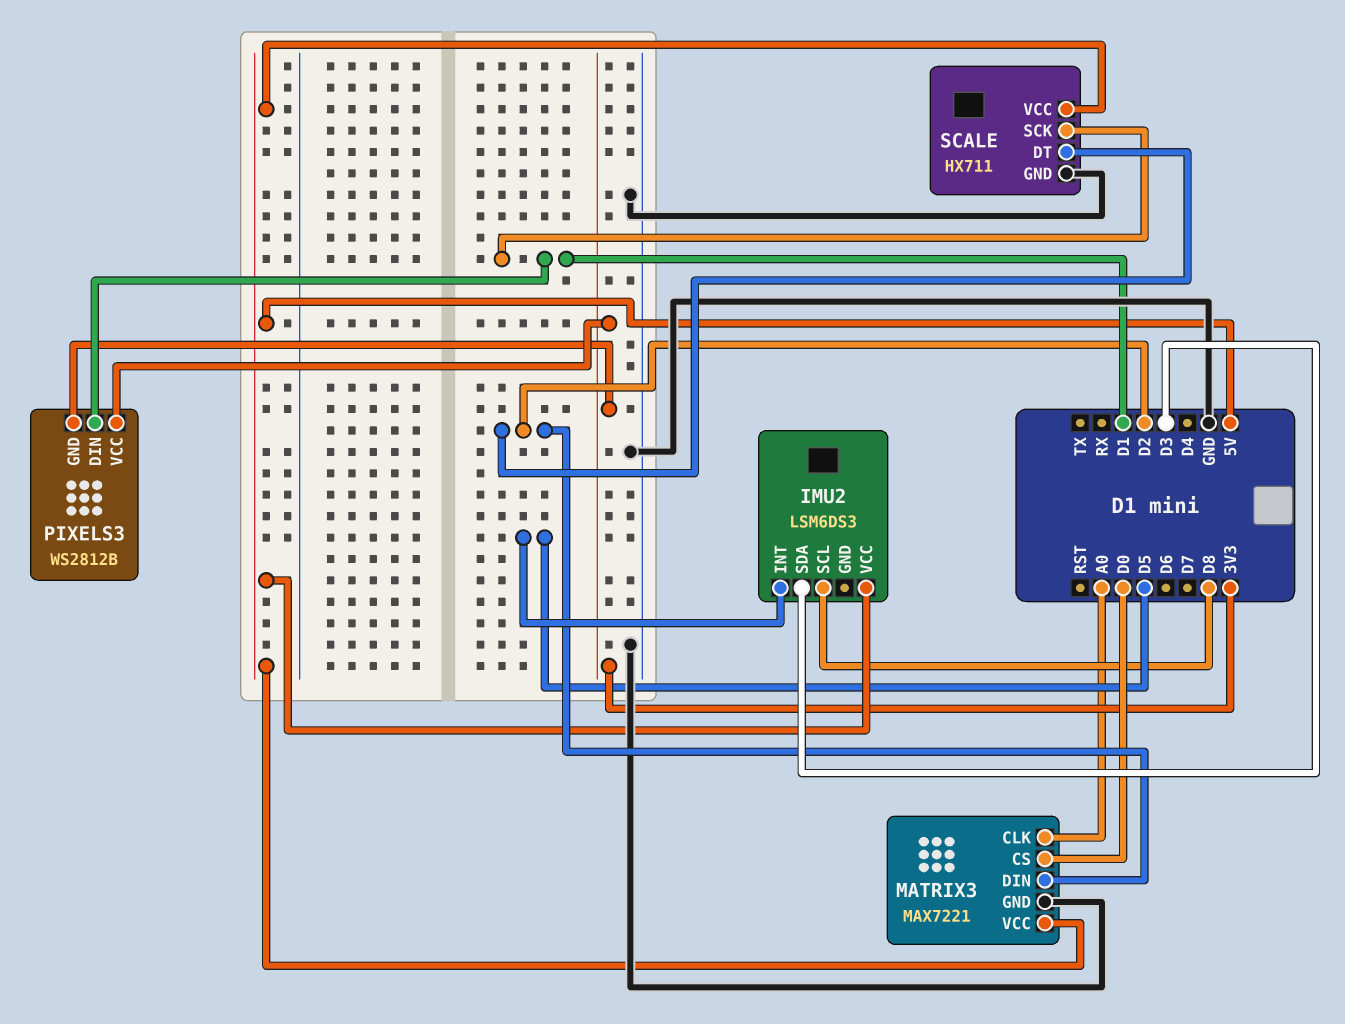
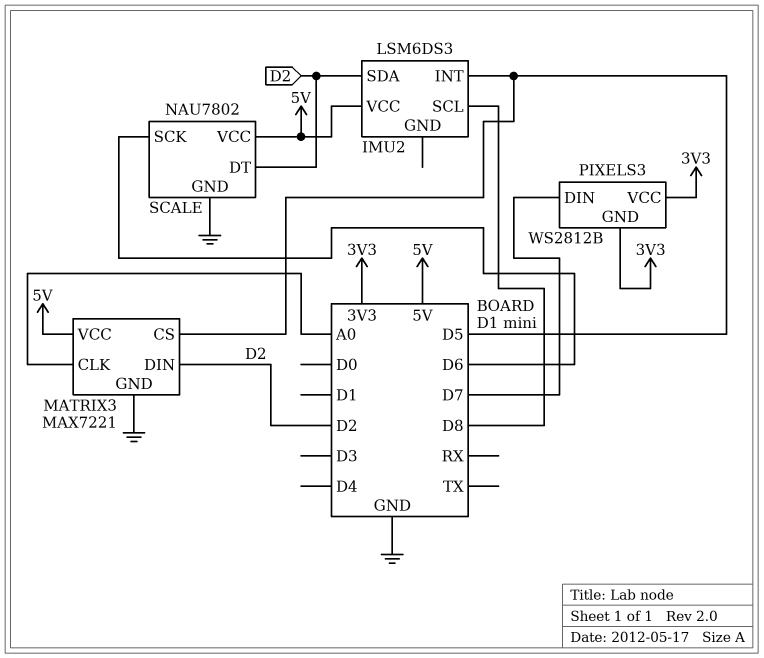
IMU2 pin SDA: D3 -> D2
MATRIX3 pin CS: D0 -> D5
PIXELS3 pin DIN: D1 -> D7
SCALE: HX711 -> NAU7802
SCALE pin SCK: D1 -> D6

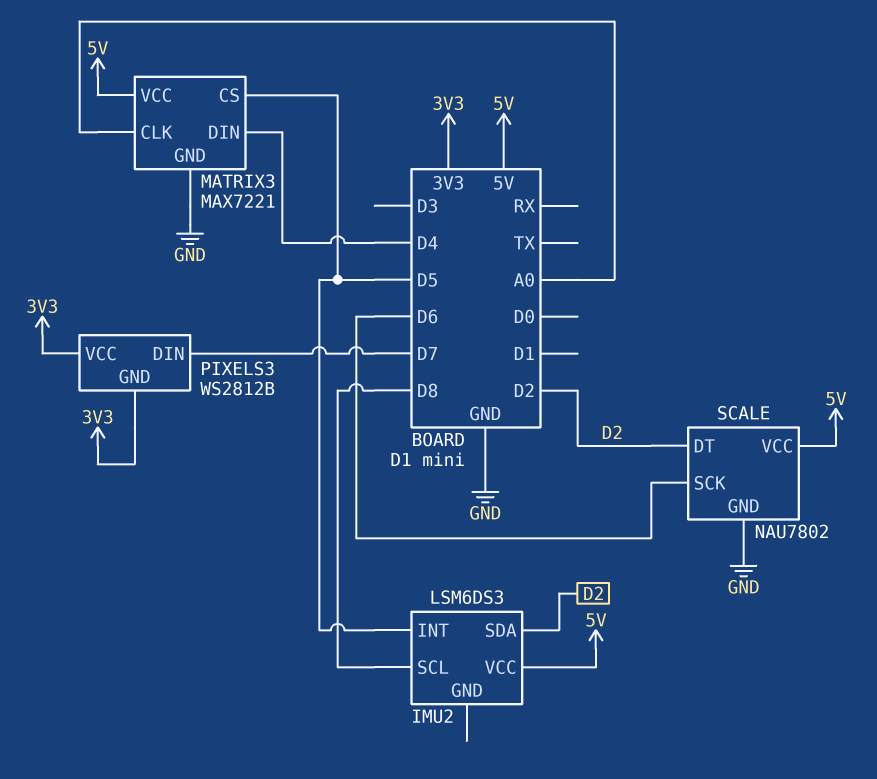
MATRIX3 pin DIN: D2 -> D4

